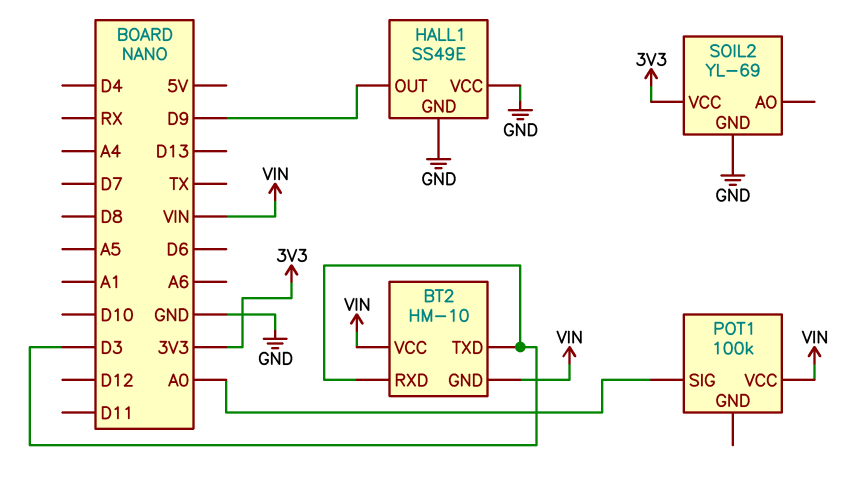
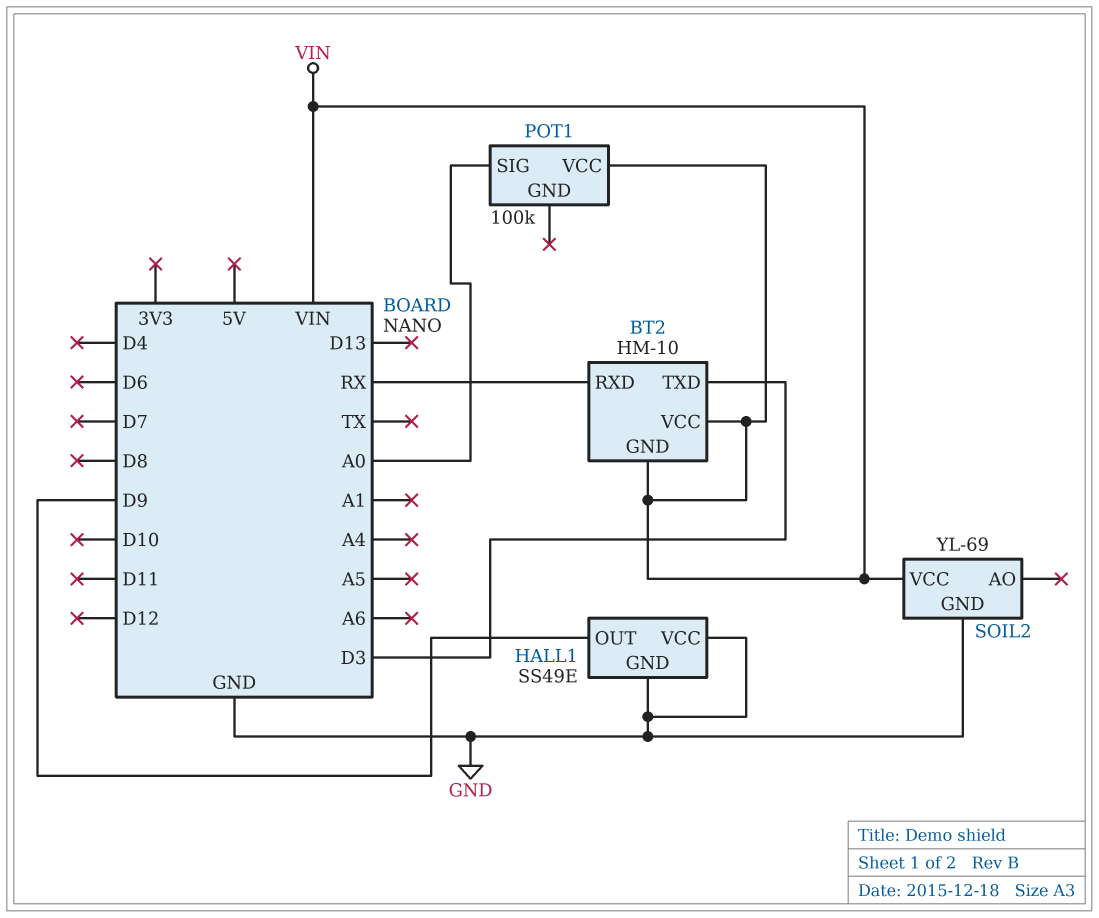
BT2 pin RXD: D3 -> RX
SOIL2 pin VCC: 3V3 -> VIN

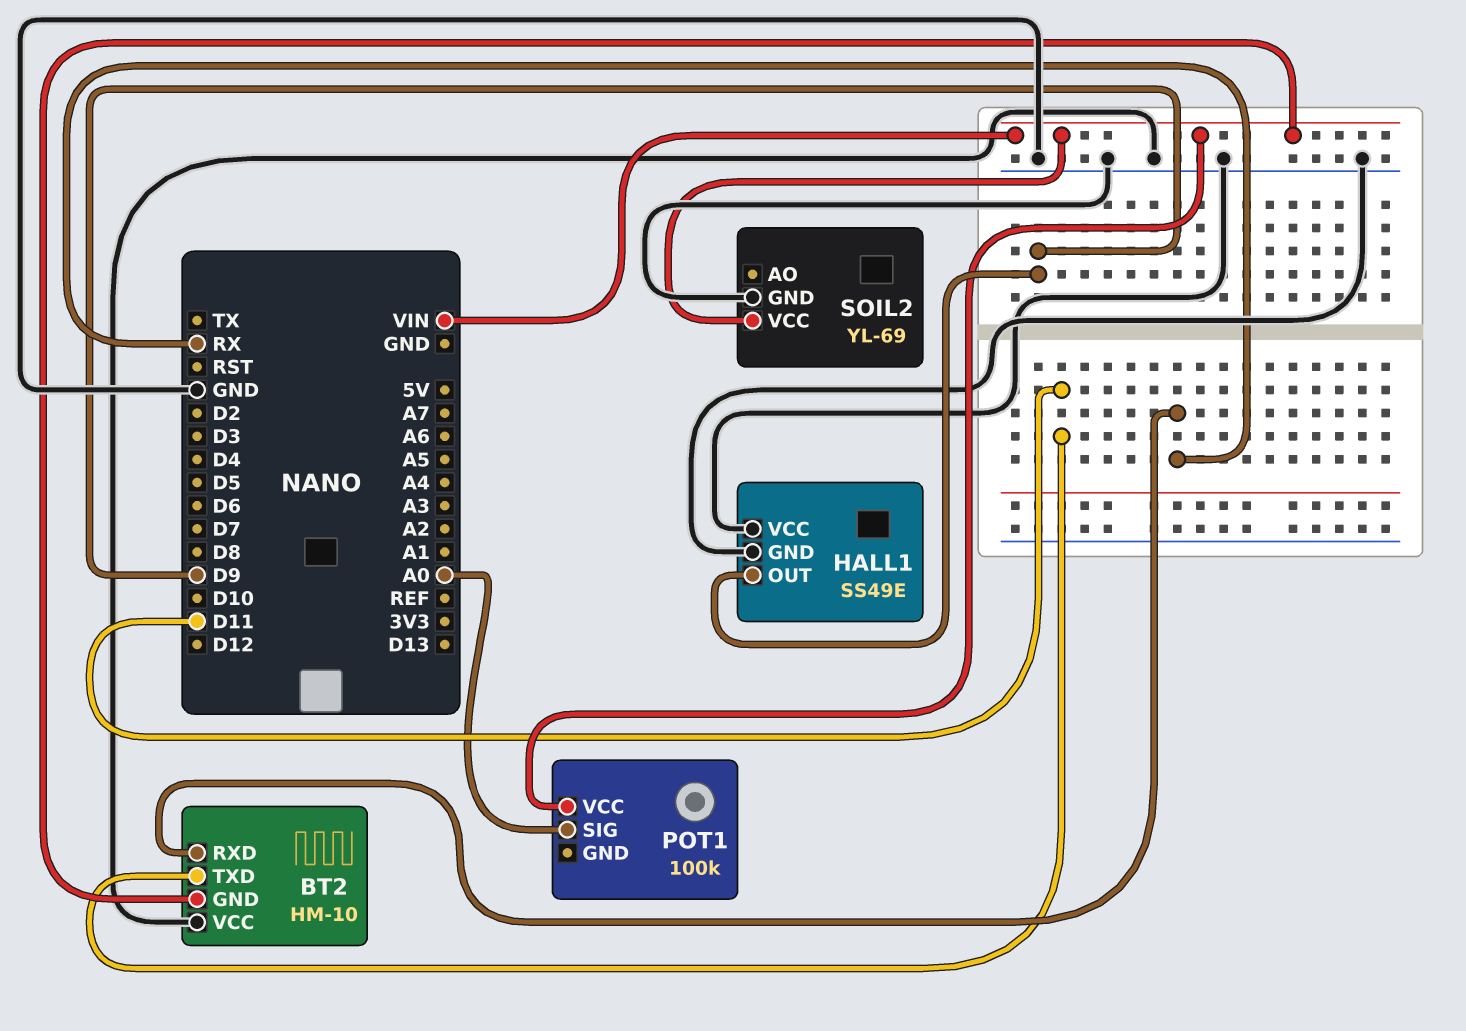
BT2 pin TXD: D3 -> D11
BT2 pin VCC: VIN -> GND

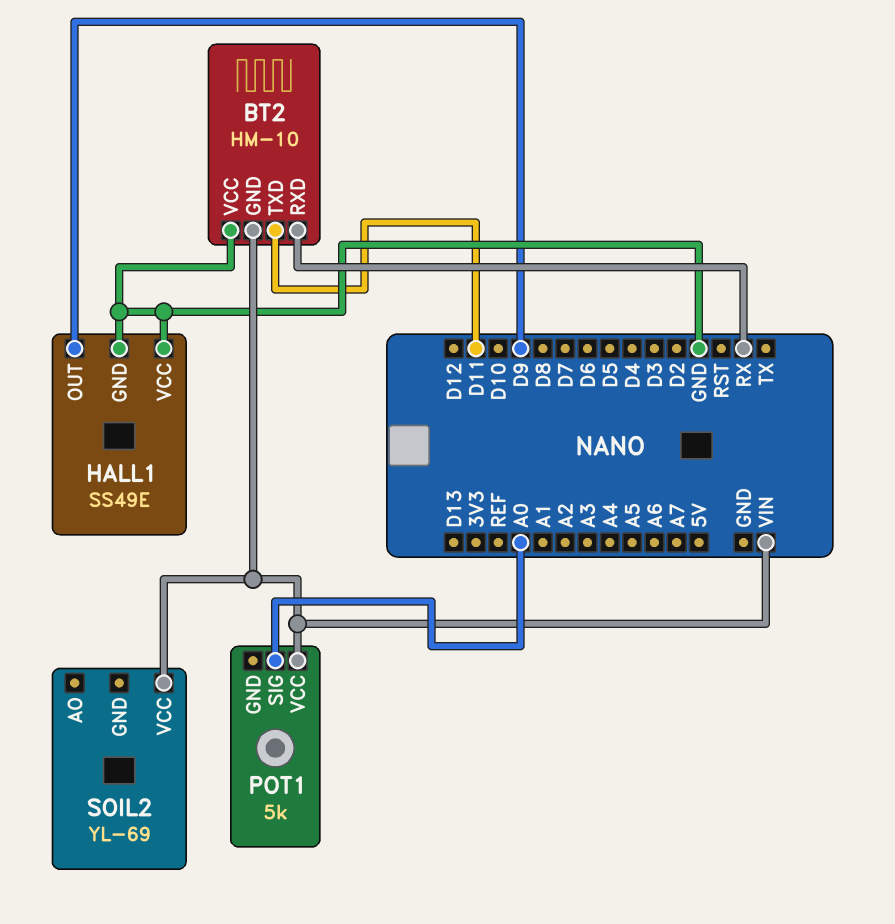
POT1: 100k -> 5k
SOIL2 pin GND: GND -> none

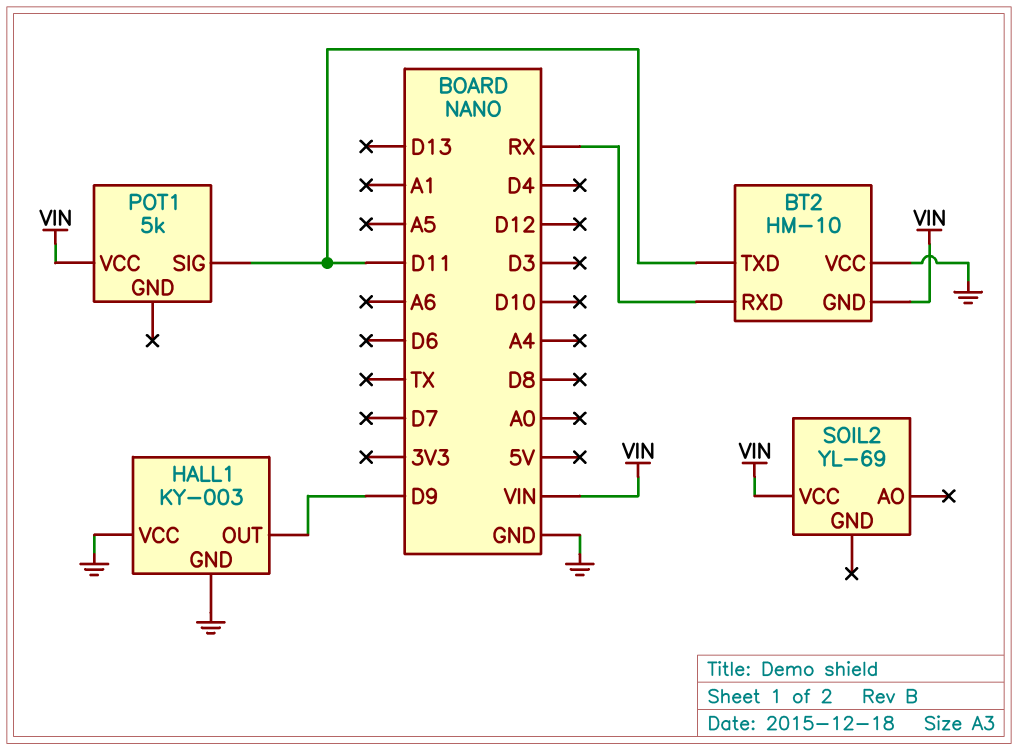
HALL1: SS49E -> KY-003
POT1 pin SIG: A0 -> D11

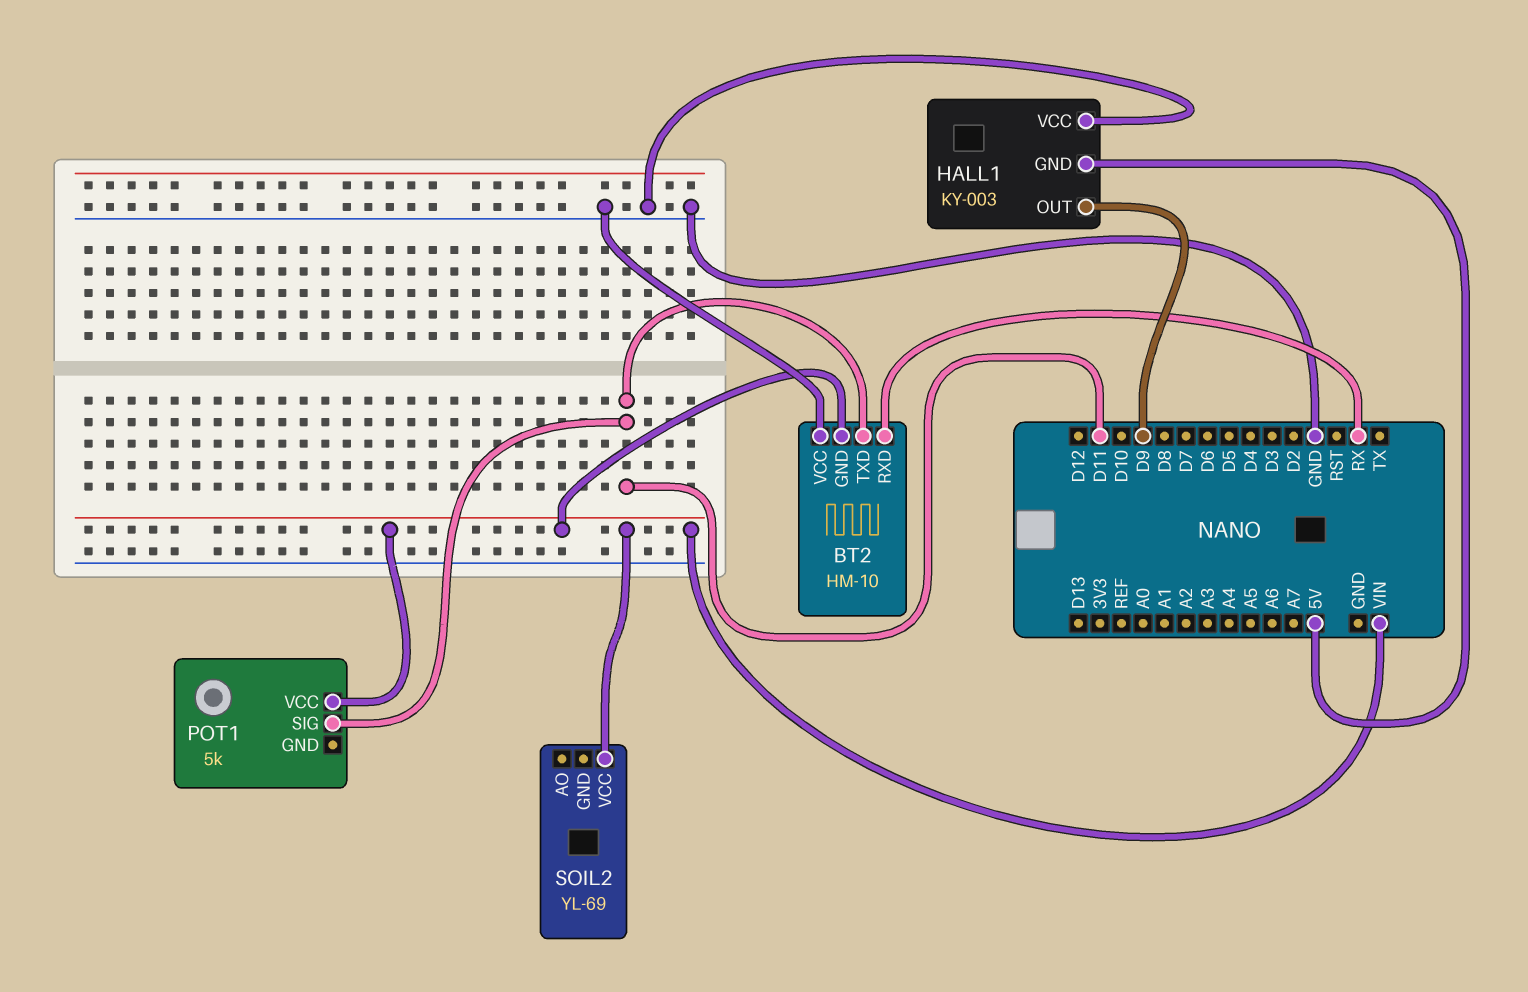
HALL1 pin GND: GND -> 5V

